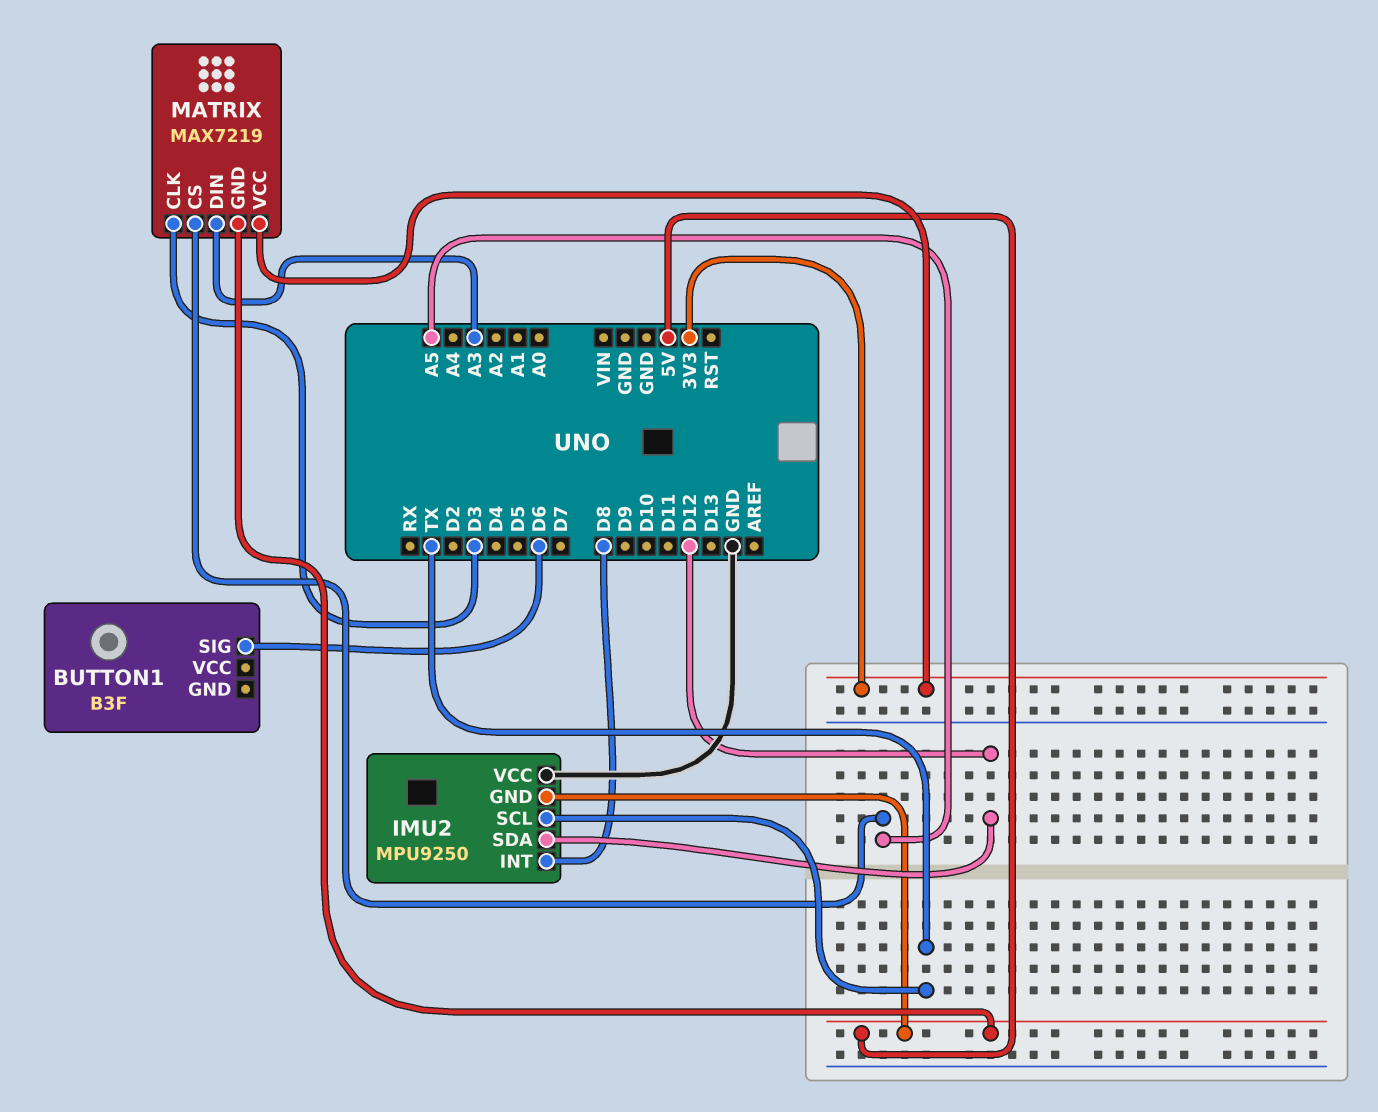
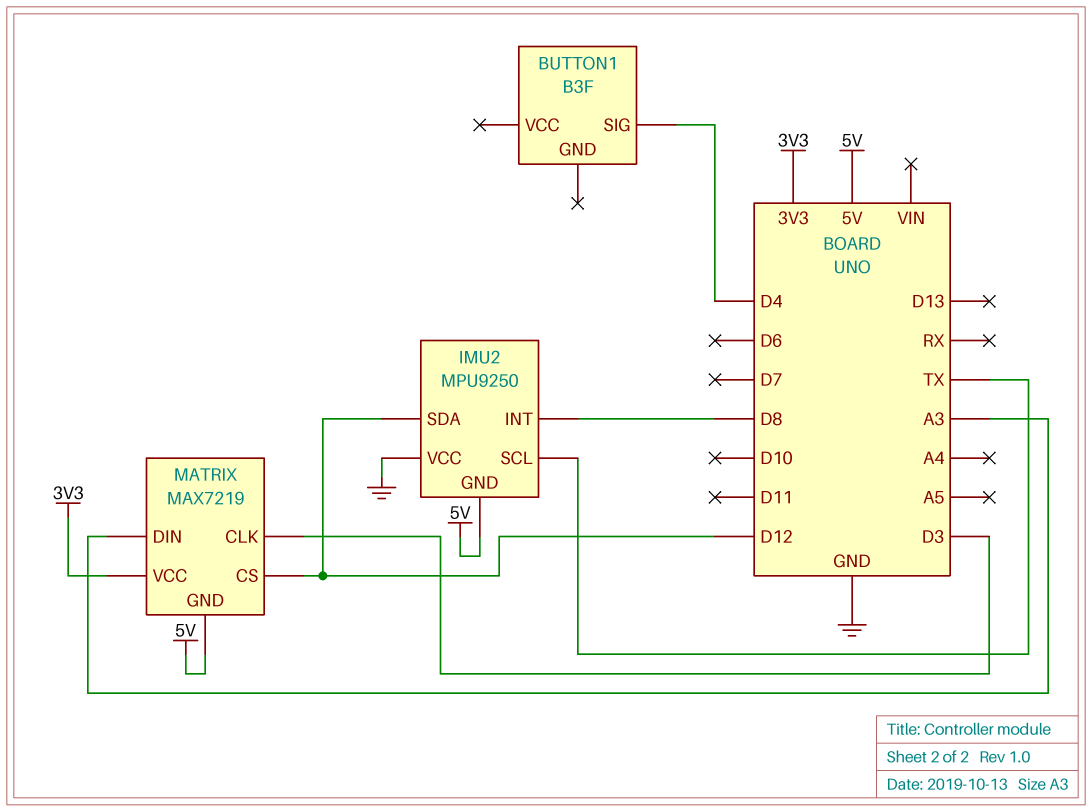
BUTTON1 pin SIG: D6 -> D4
MATRIX pin CS: A5 -> D12

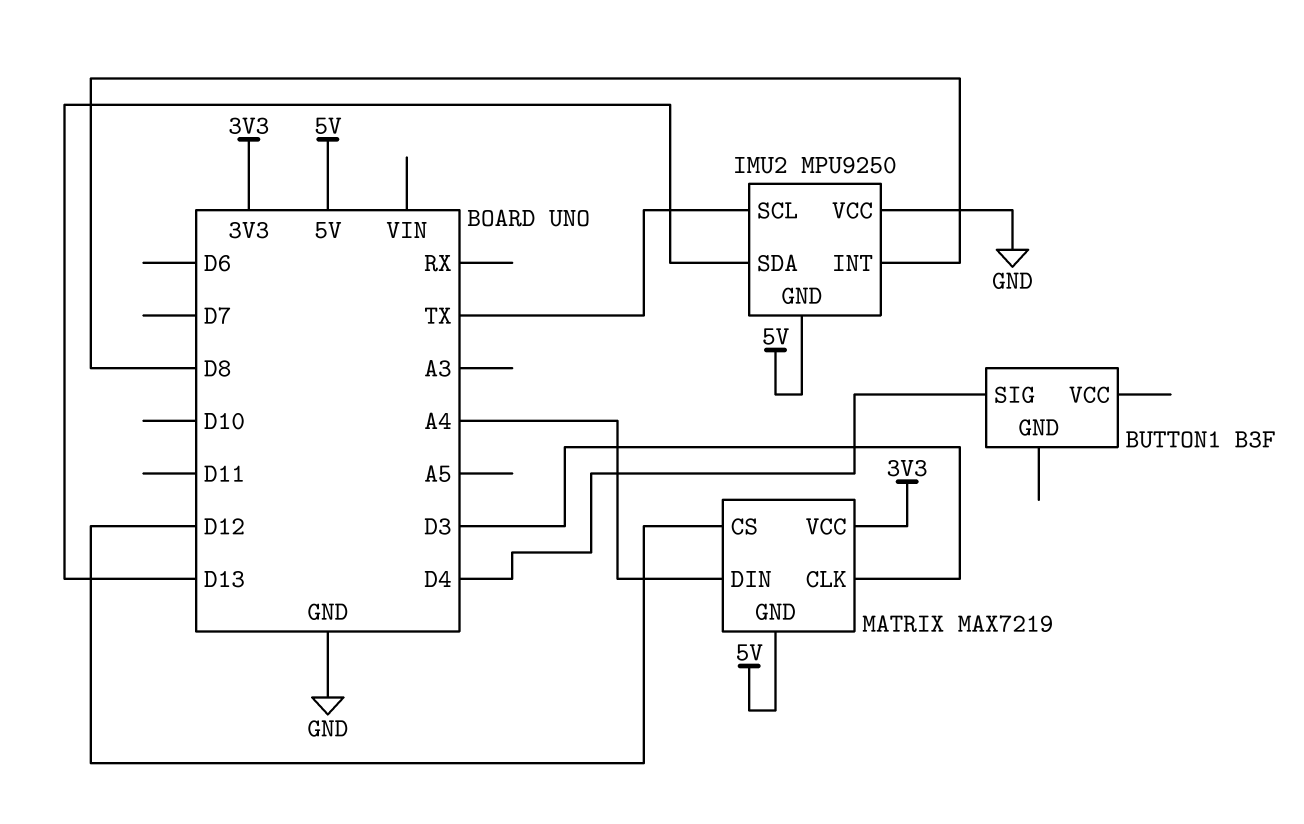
IMU2 pin SDA: D12 -> D13
MATRIX pin DIN: A3 -> A4

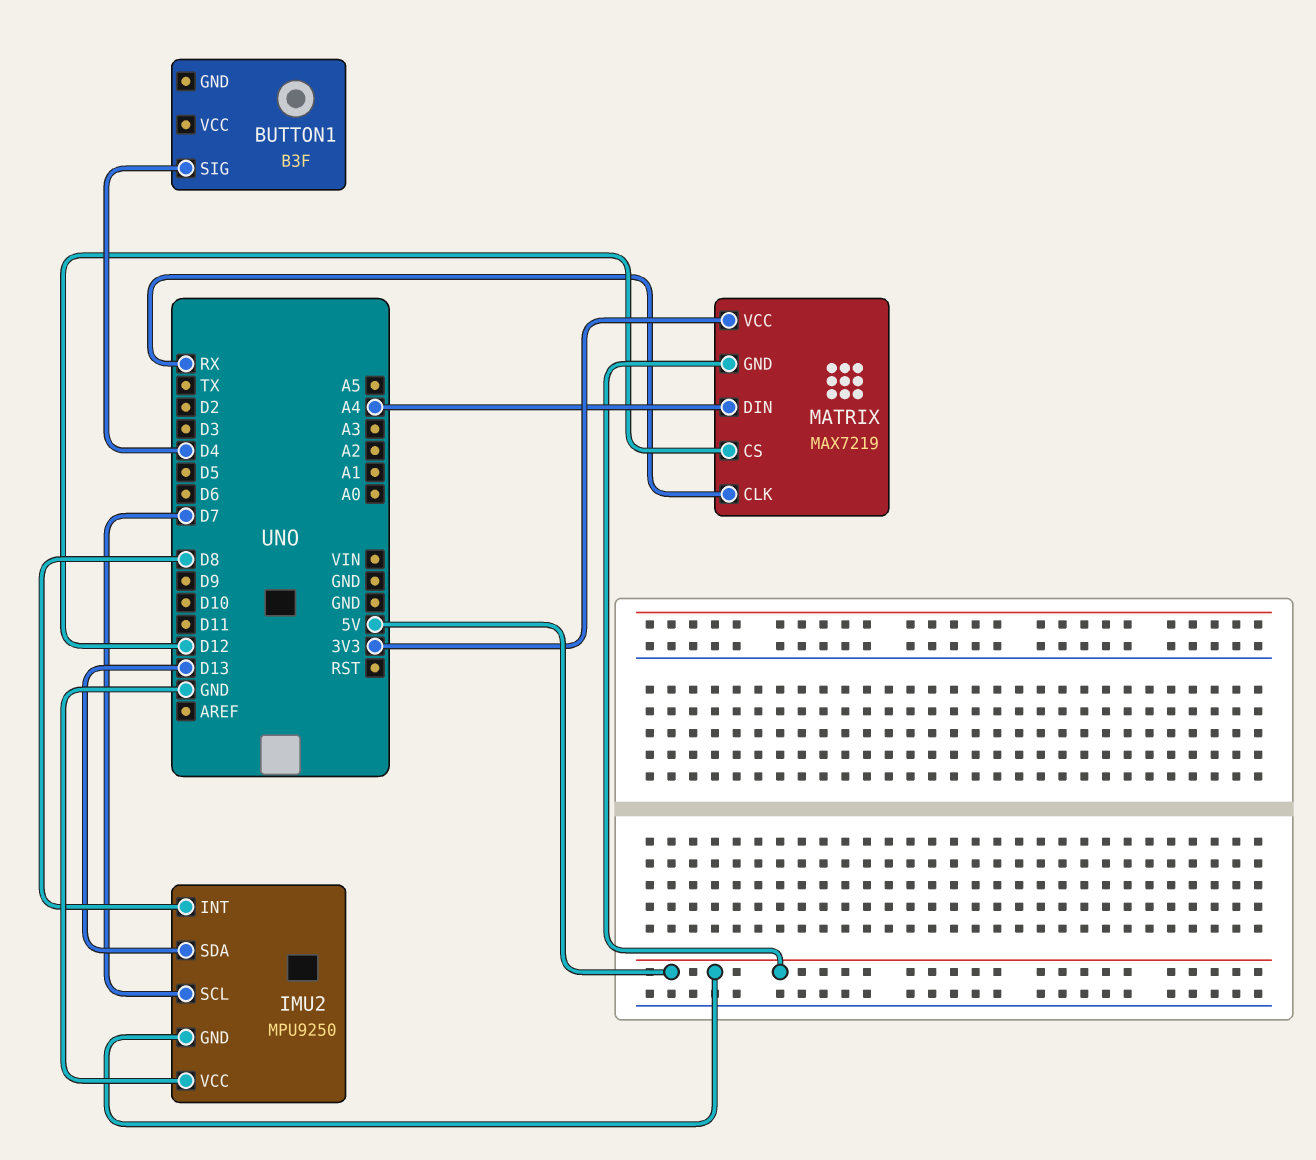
IMU2 pin SCL: TX -> D7
MATRIX pin CLK: D3 -> RX

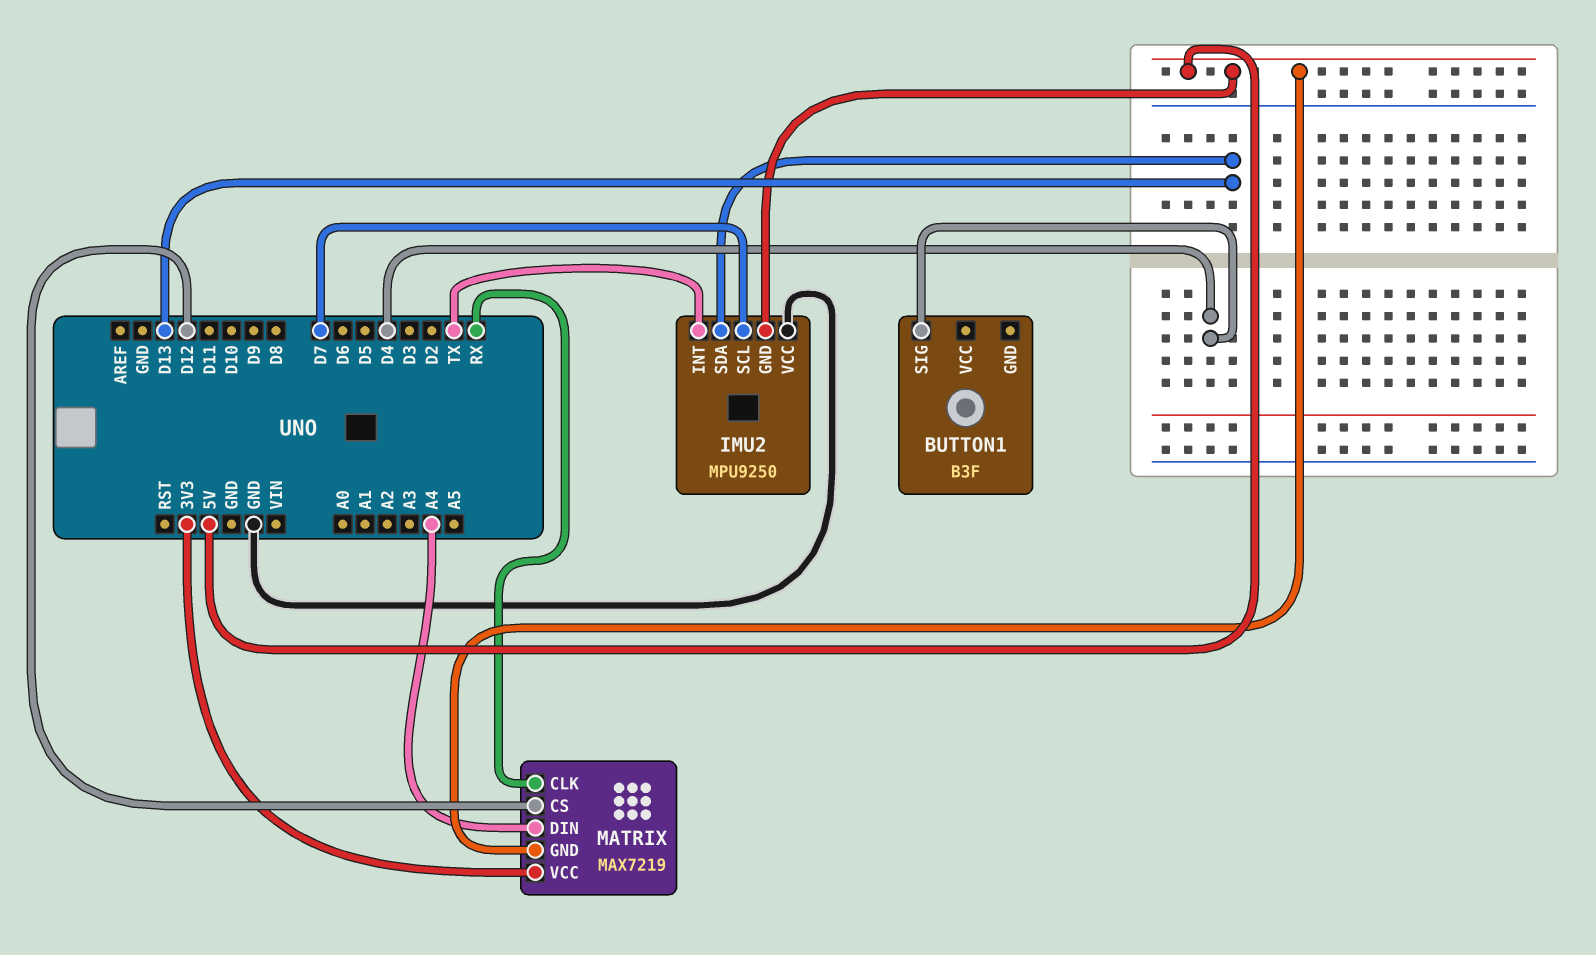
IMU2 pin INT: D8 -> TX

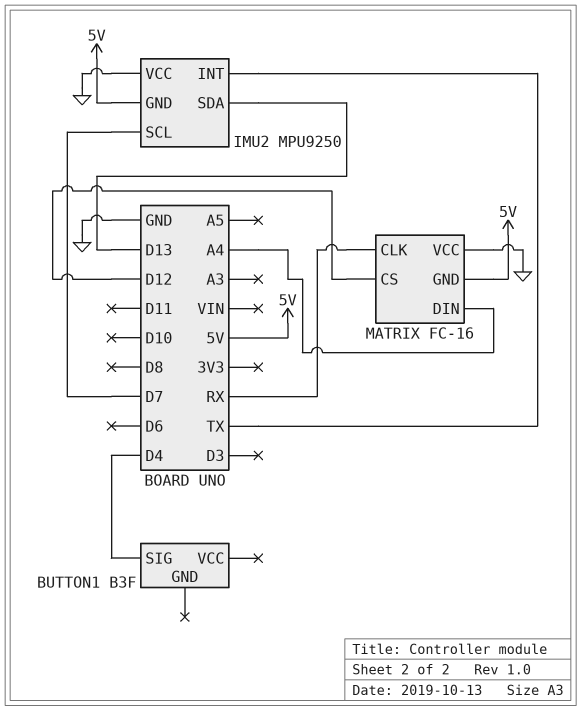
MATRIX: MAX7219 -> FC-16
MATRIX pin VCC: 3V3 -> GND

